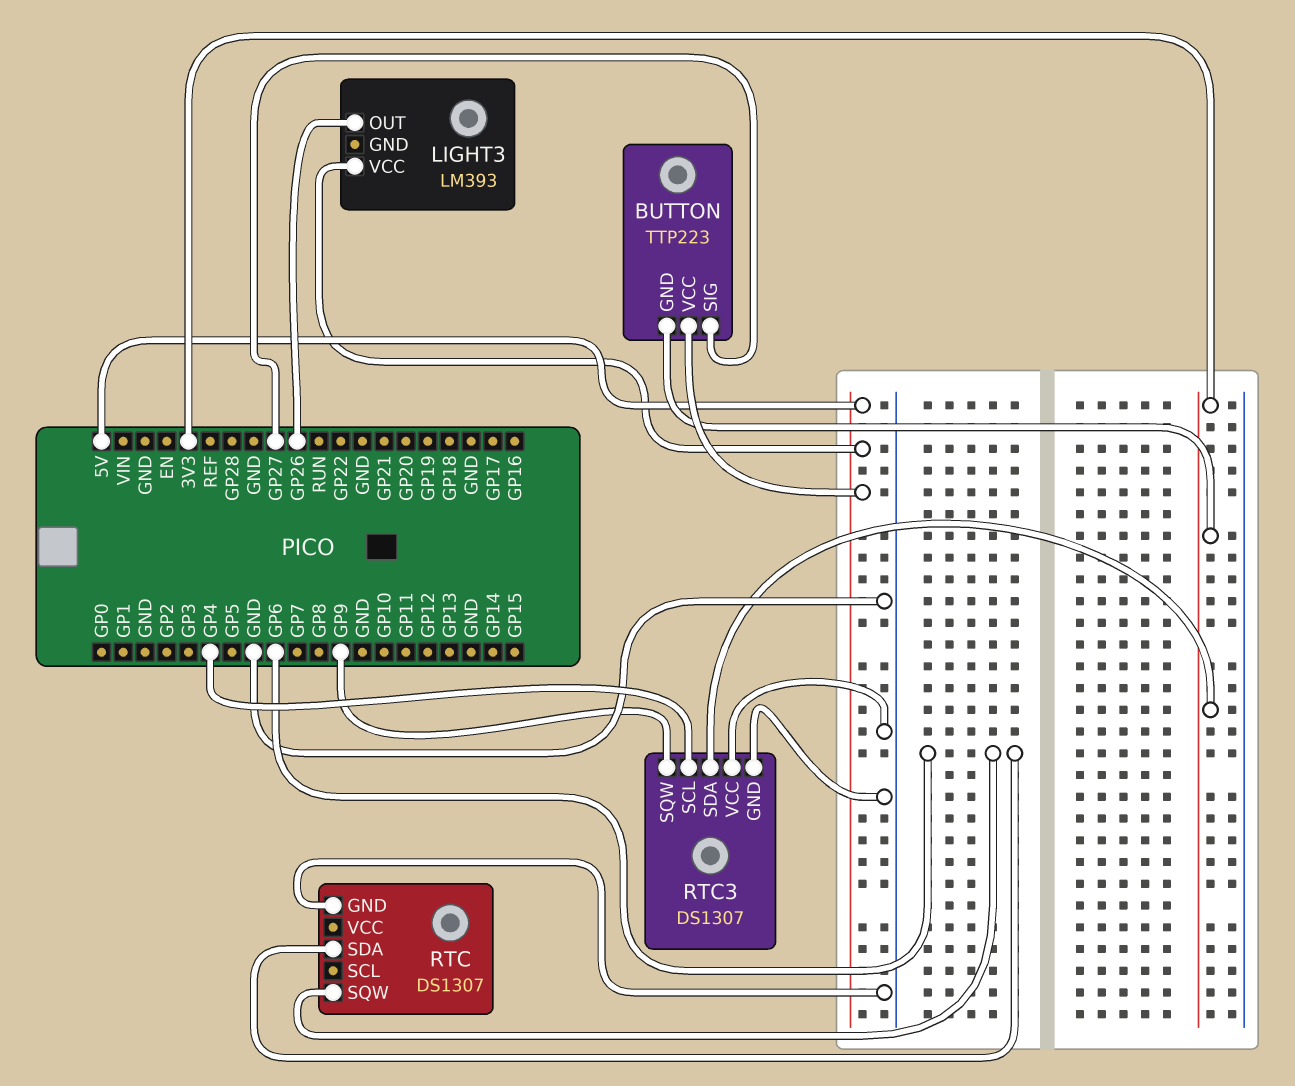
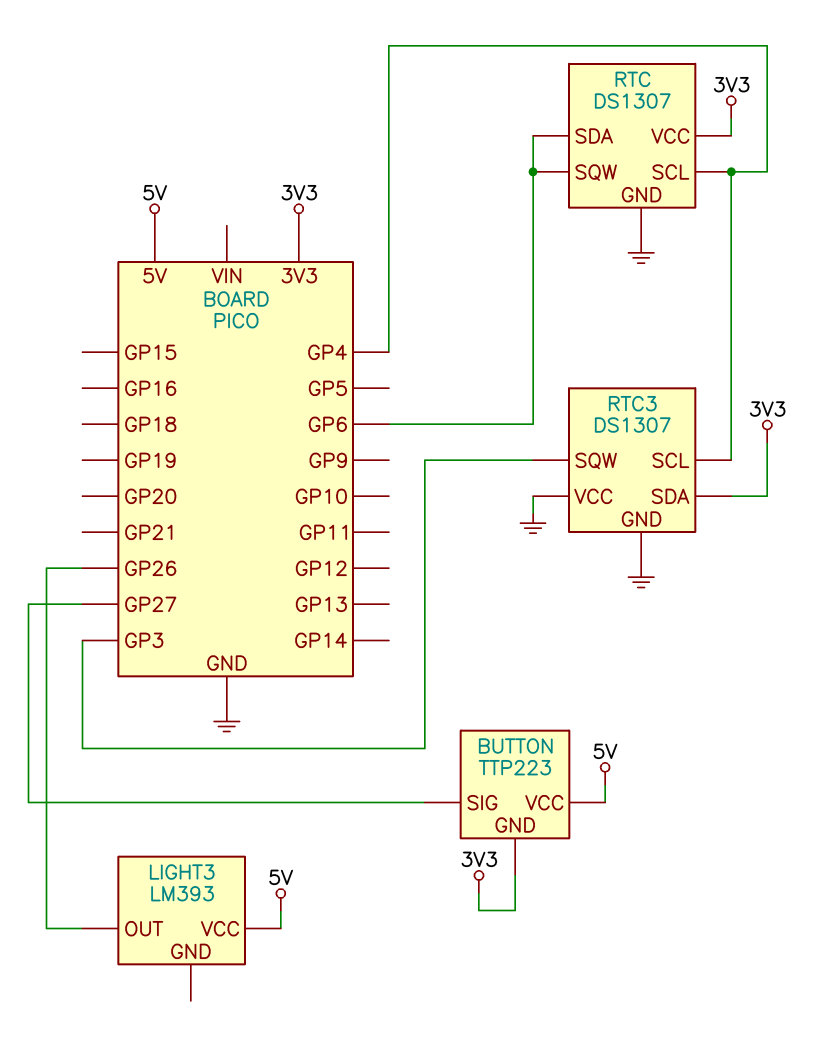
RTC pin SCL: none -> GP4
RTC pin VCC: none -> 3V3
RTC3 pin SQW: GP9 -> GP3

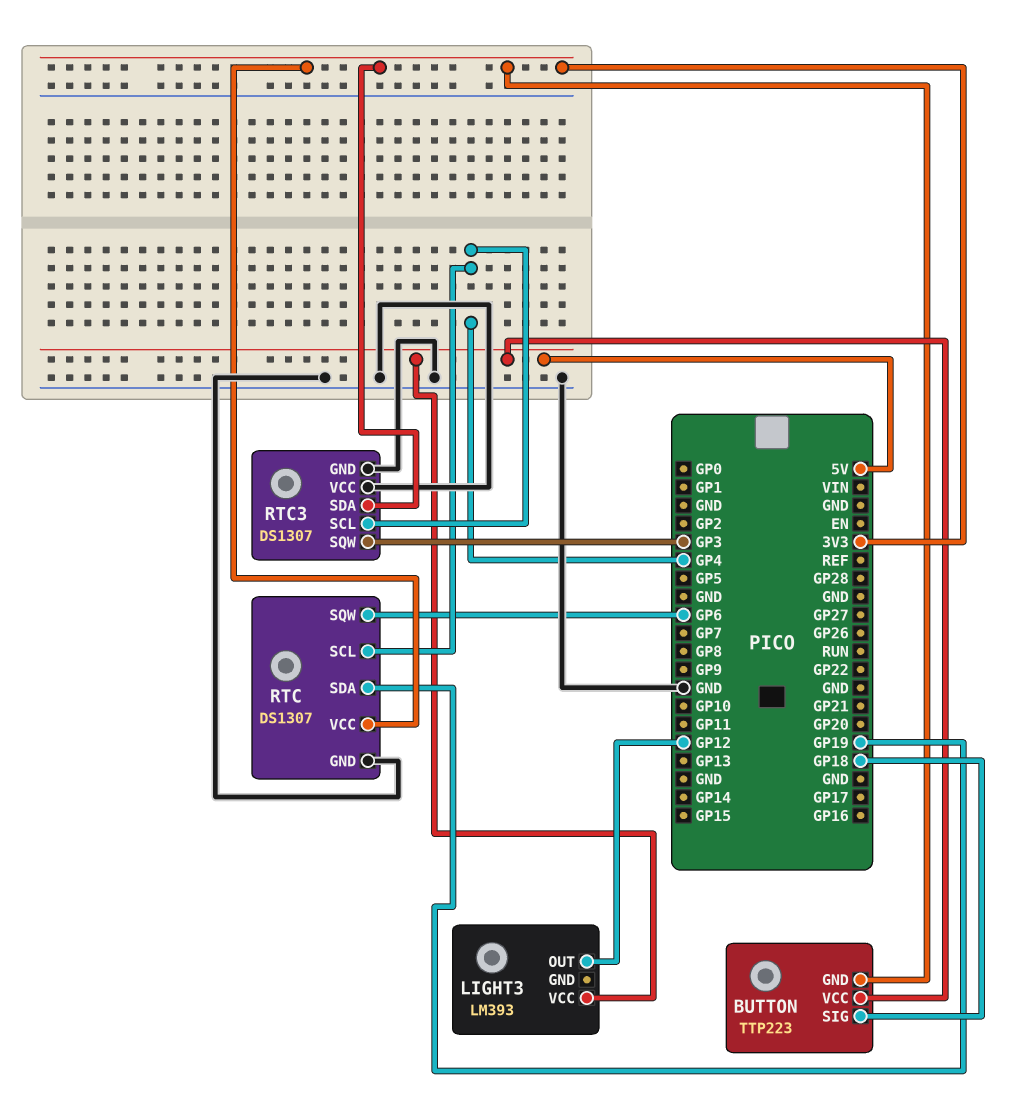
BUTTON pin SIG: GP27 -> GP18
LIGHT3 pin OUT: GP26 -> GP12
RTC pin SDA: GP6 -> GP19

